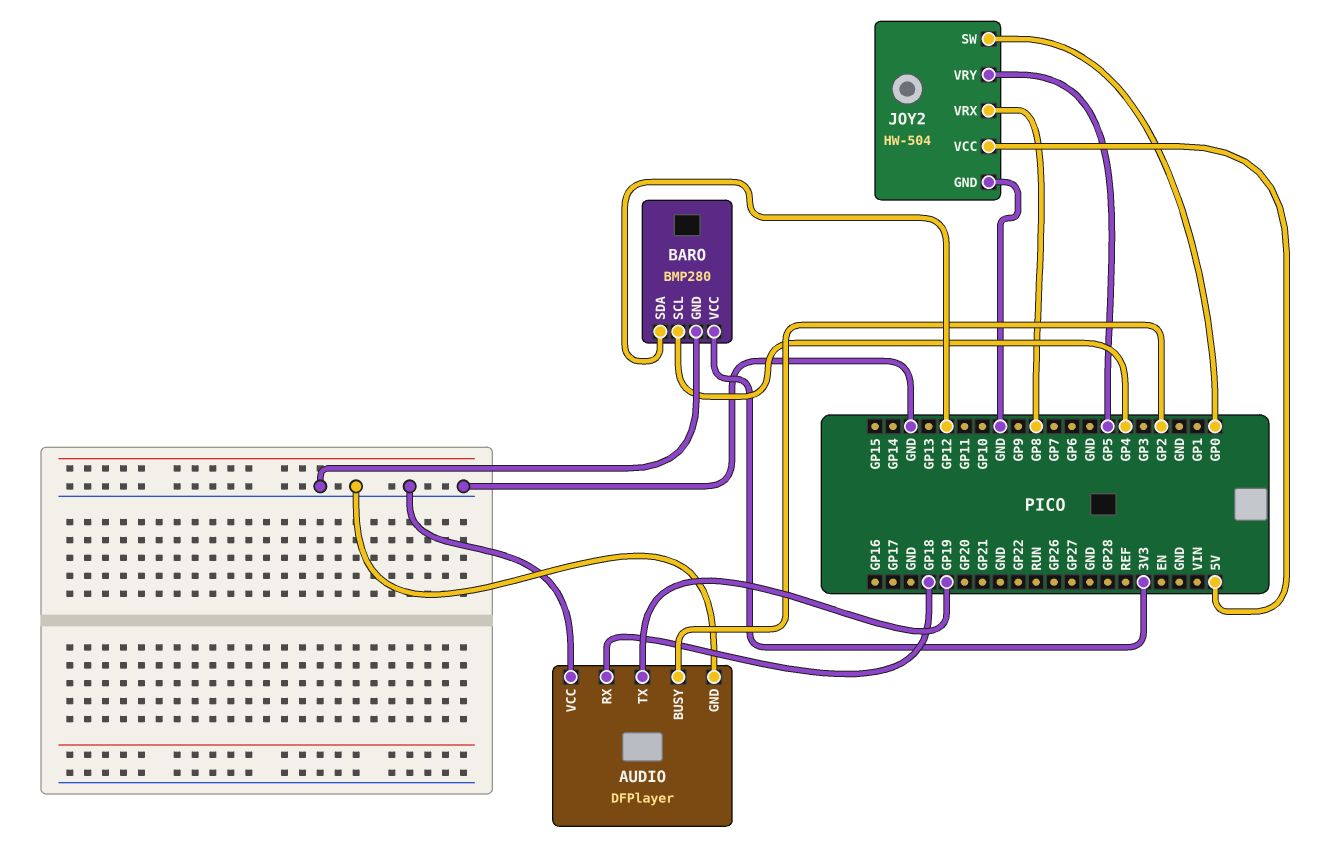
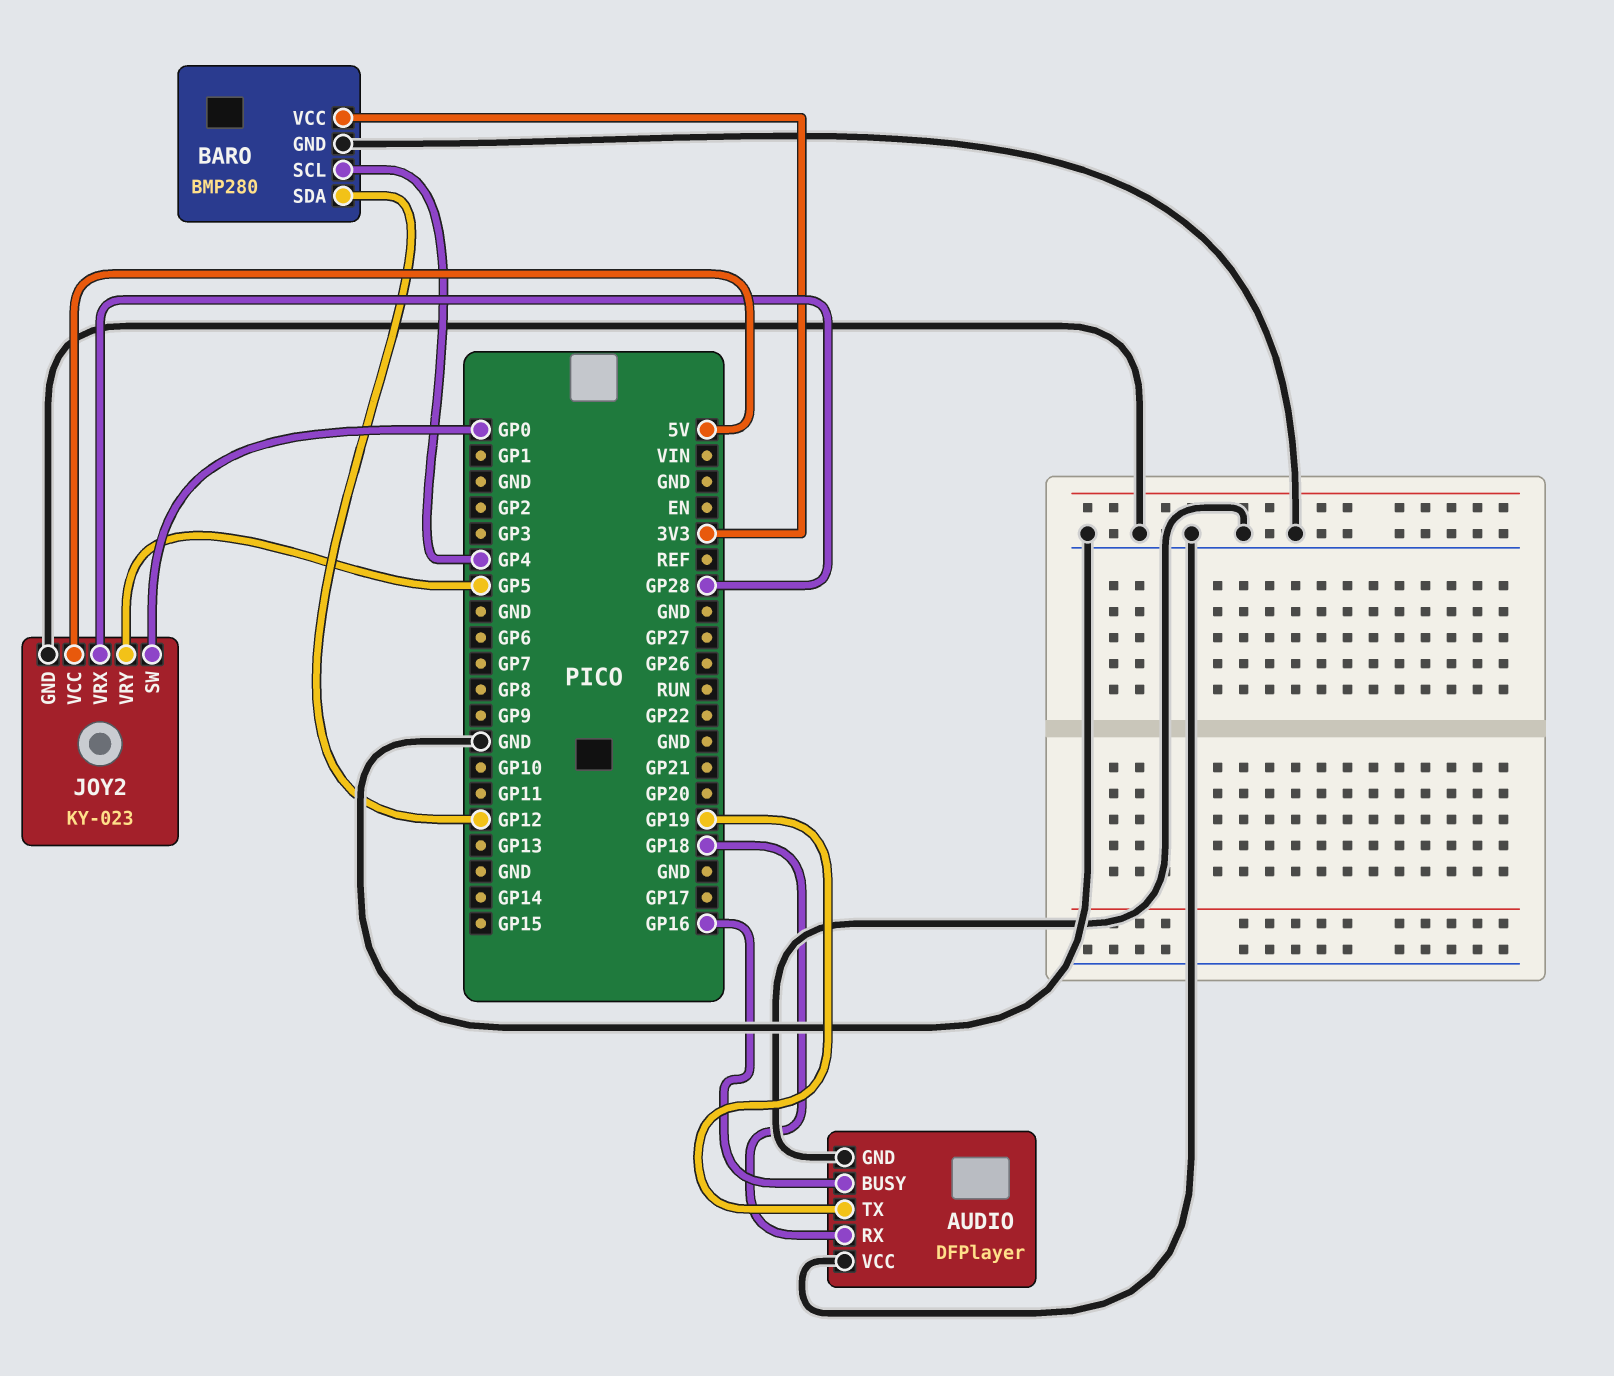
AUDIO pin BUSY: GP2 -> GP16
JOY2: HW-504 -> KY-023
JOY2 pin VRX: GP8 -> GP28

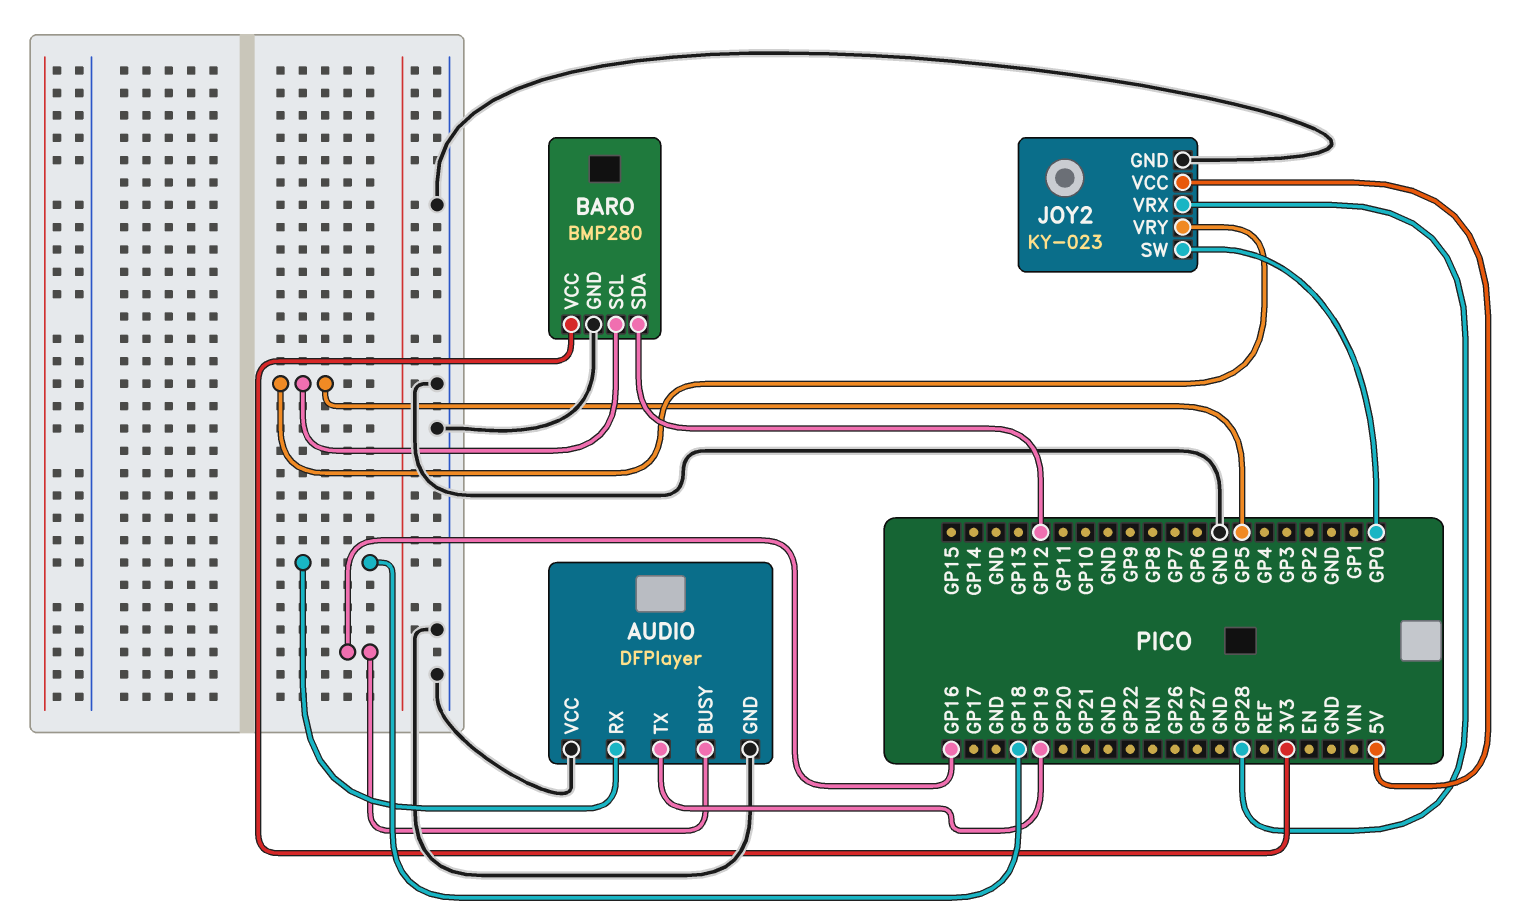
BARO pin SCL: GP4 -> GP5

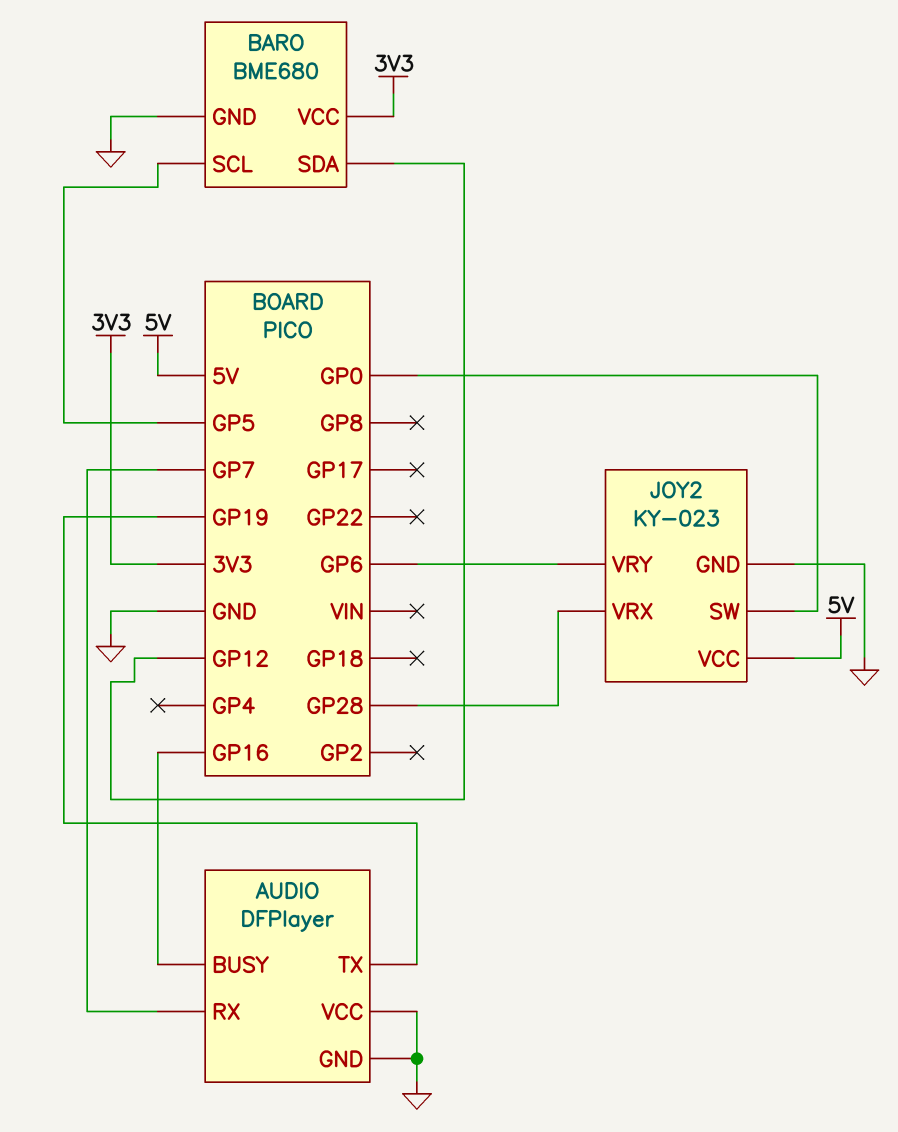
AUDIO pin RX: GP18 -> GP7
BARO: BMP280 -> BME680
JOY2 pin VRY: GP5 -> GP6

